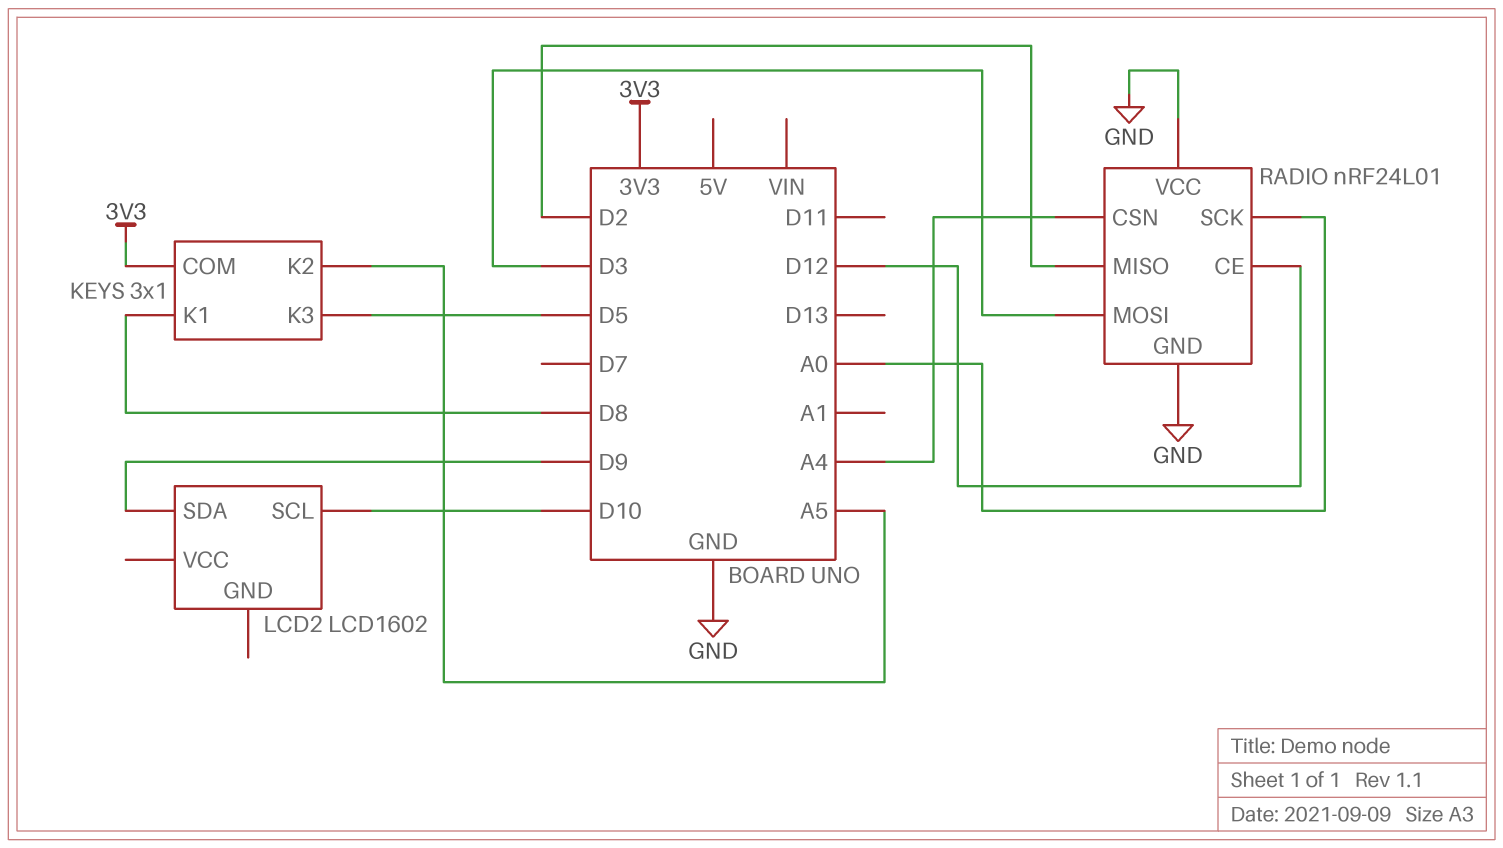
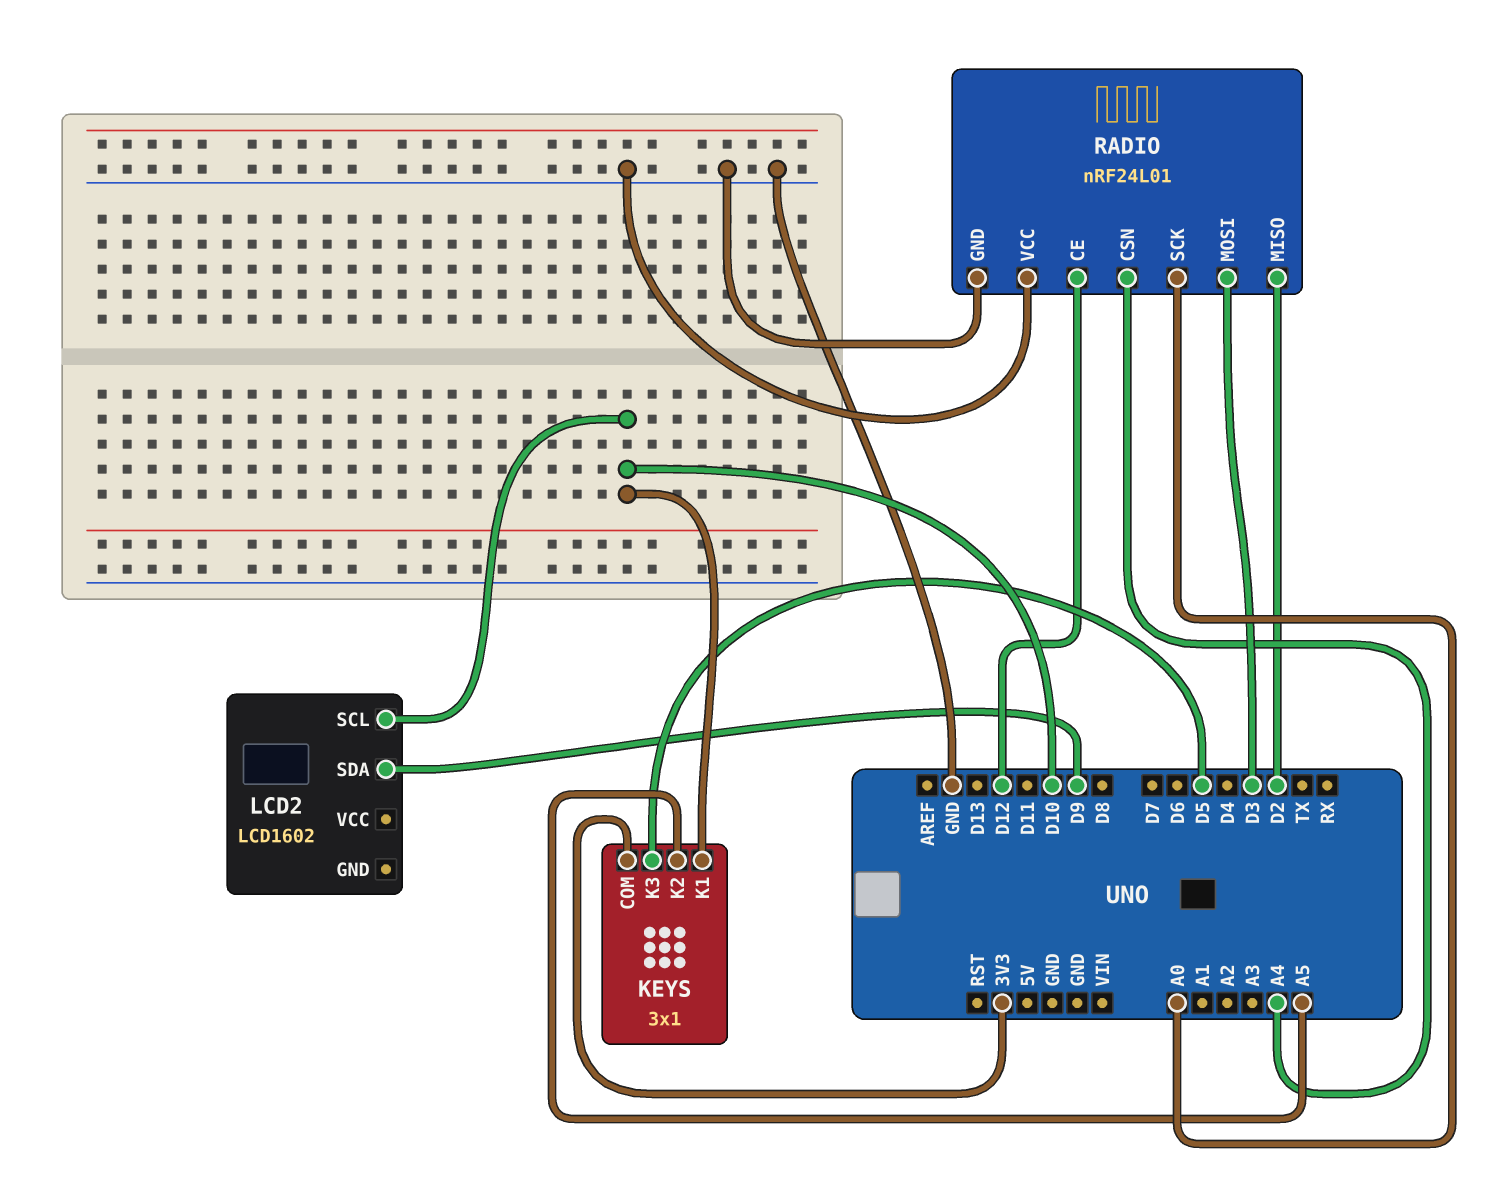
KEYS pin K1: D8 -> D10

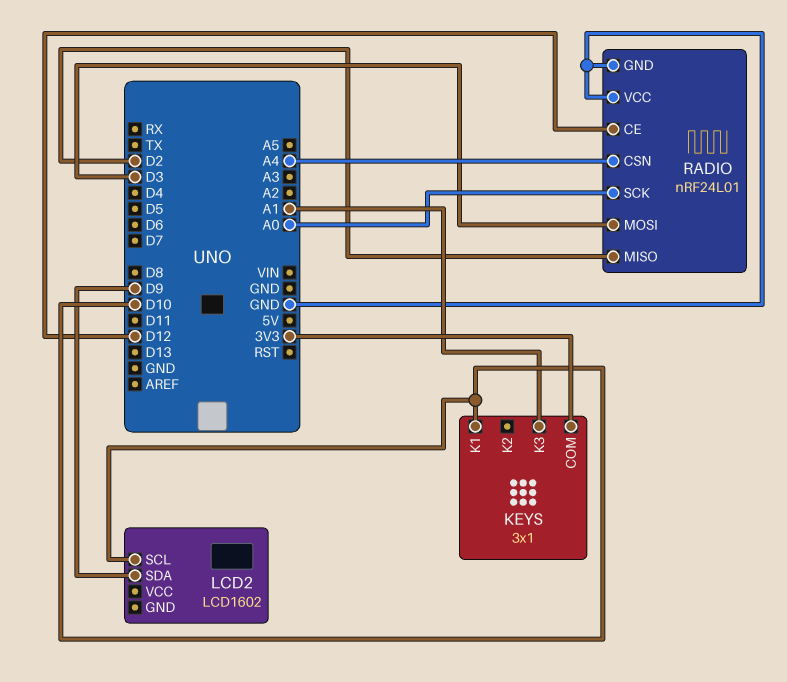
KEYS pin K2: A5 -> none
KEYS pin K3: D5 -> A1

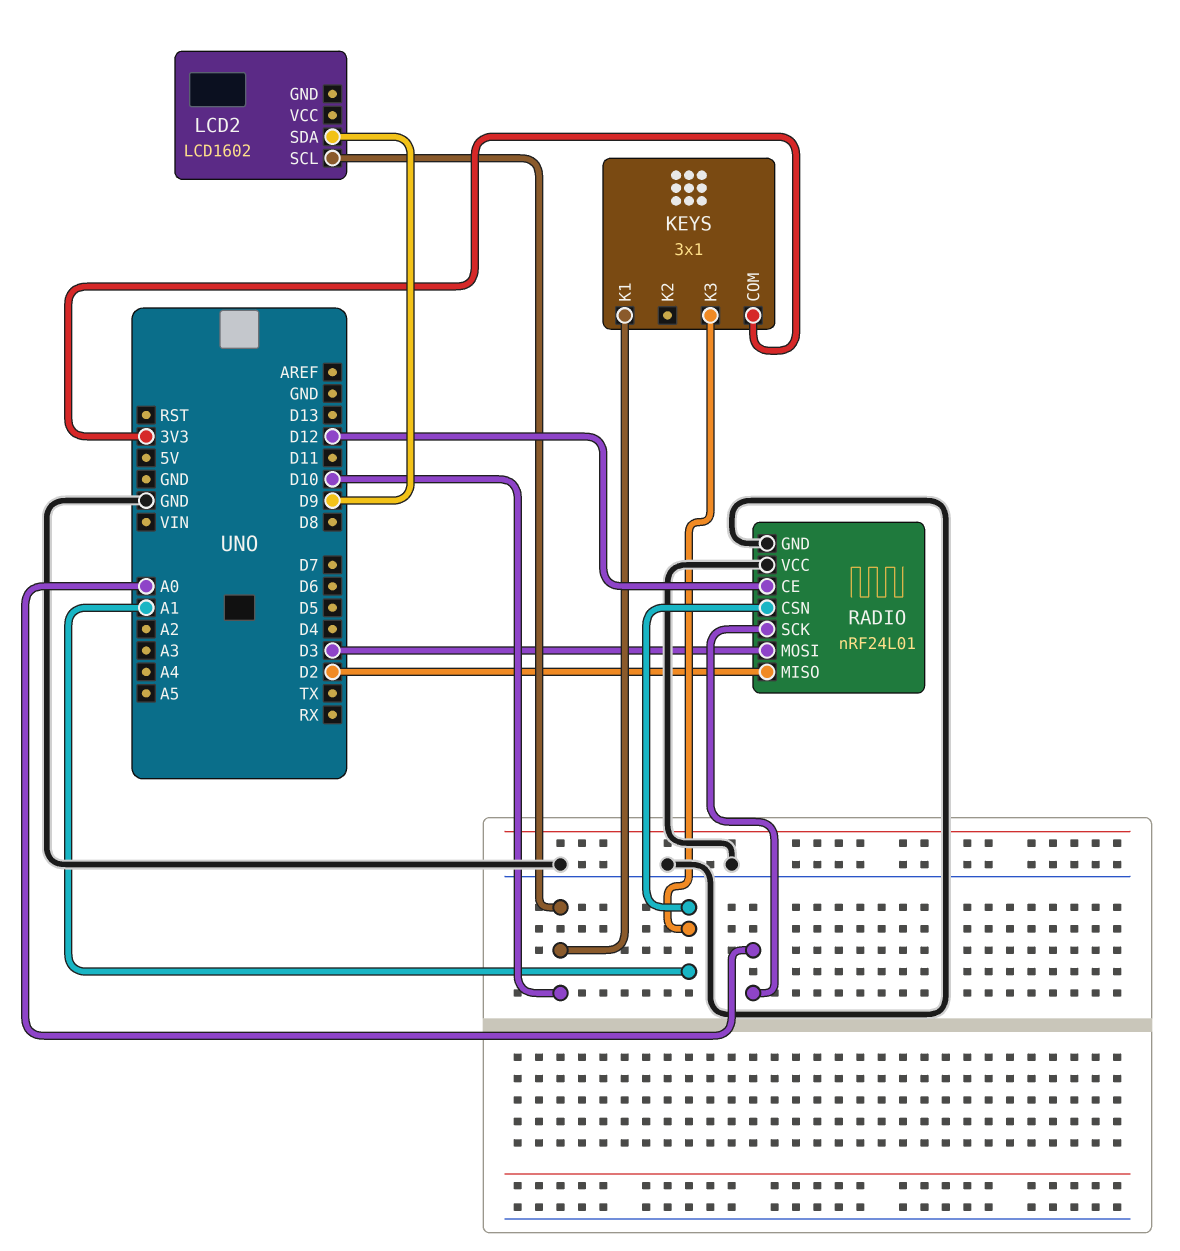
RADIO pin CSN: A4 -> A1

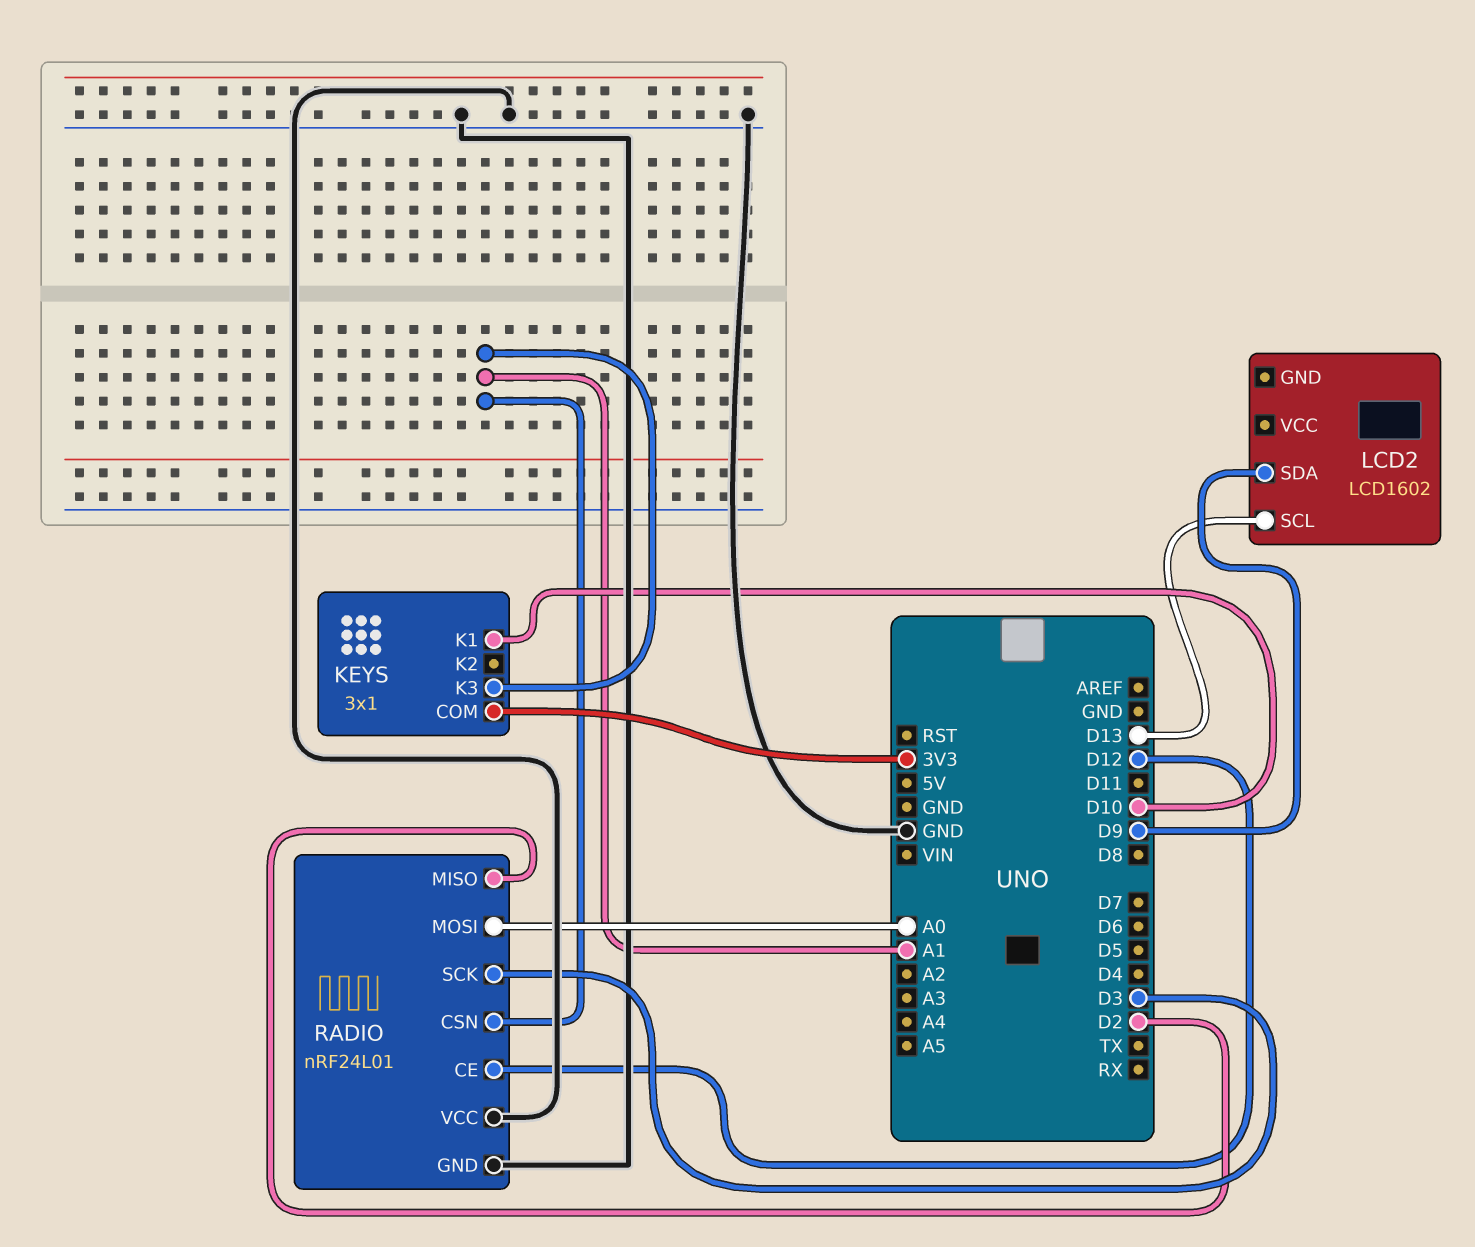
LCD2 pin SCL: D10 -> D13
RADIO pin MOSI: D3 -> A0
RADIO pin SCK: A0 -> D3

